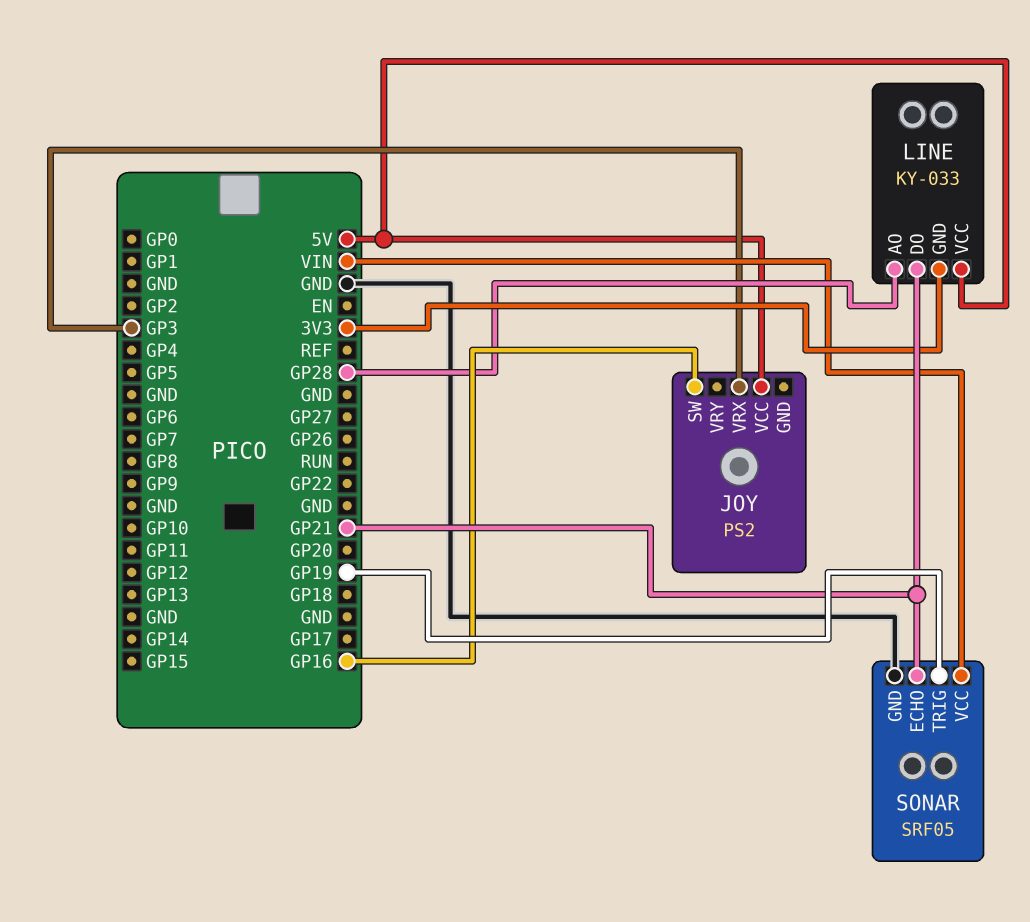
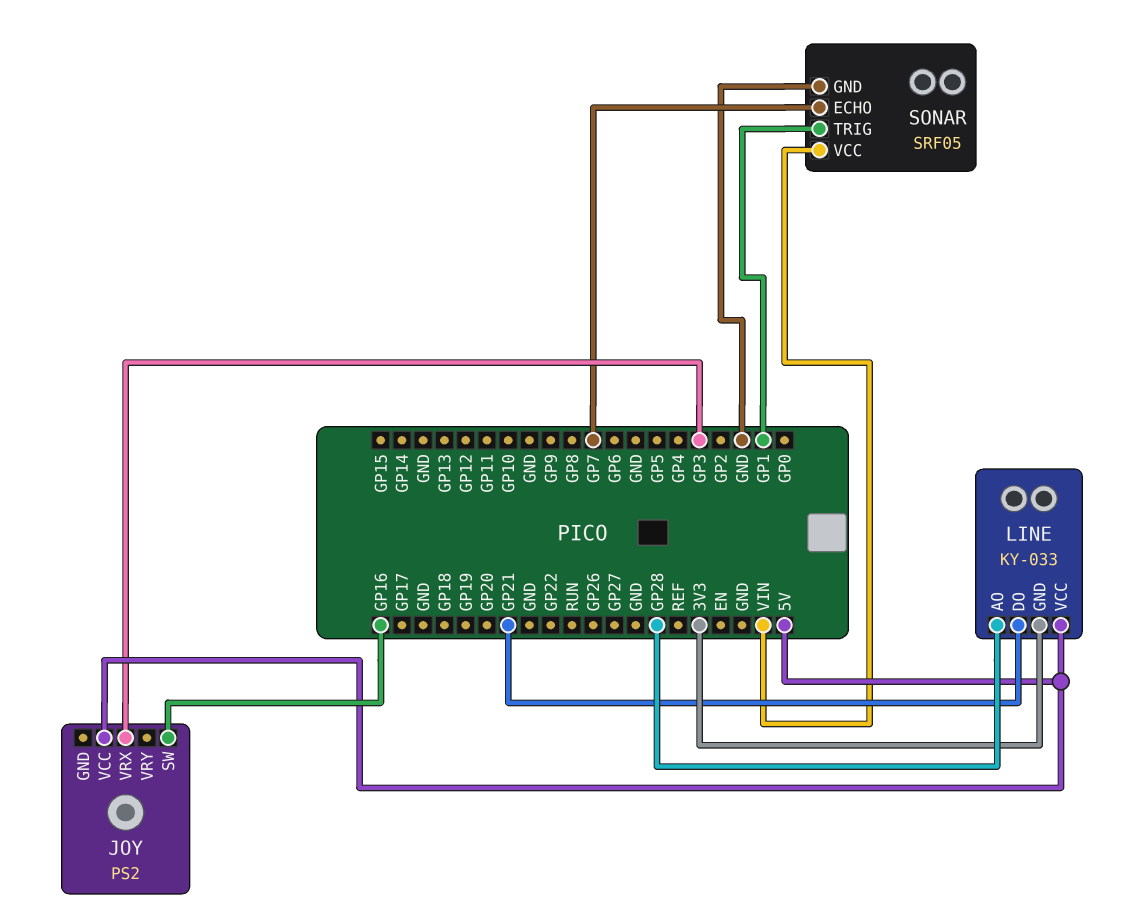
SONAR pin ECHO: GP21 -> GP7
SONAR pin TRIG: GP19 -> GP1

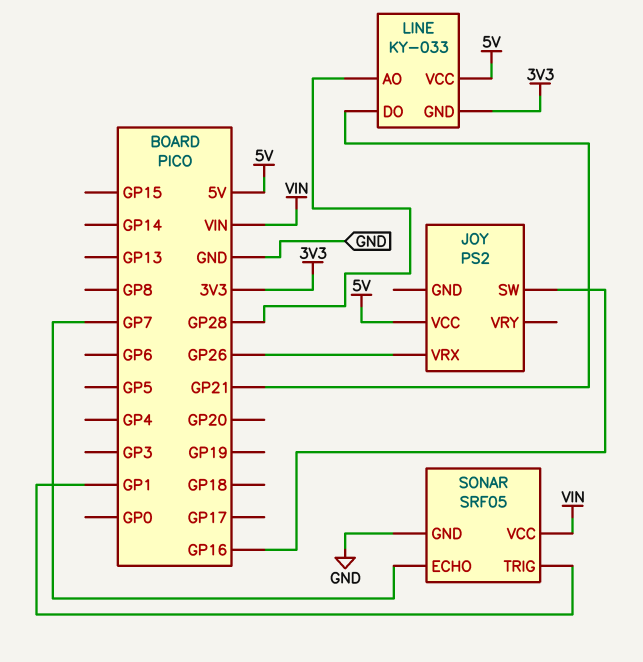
JOY pin VRX: GP3 -> GP26

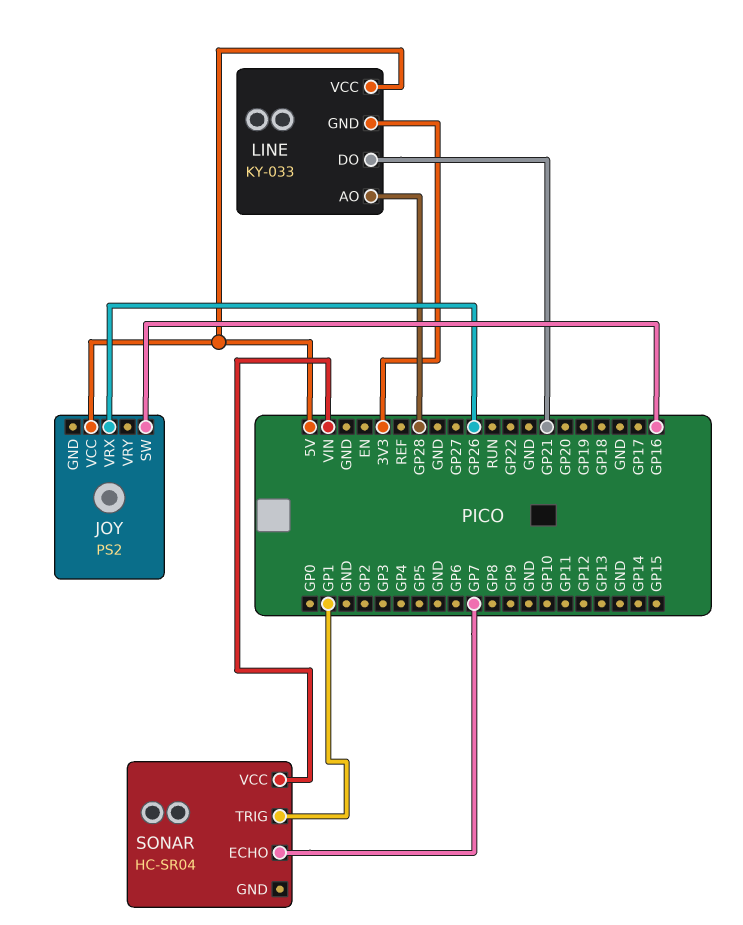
SONAR: SRF05 -> HC-SR04
SONAR pin GND: GND -> none

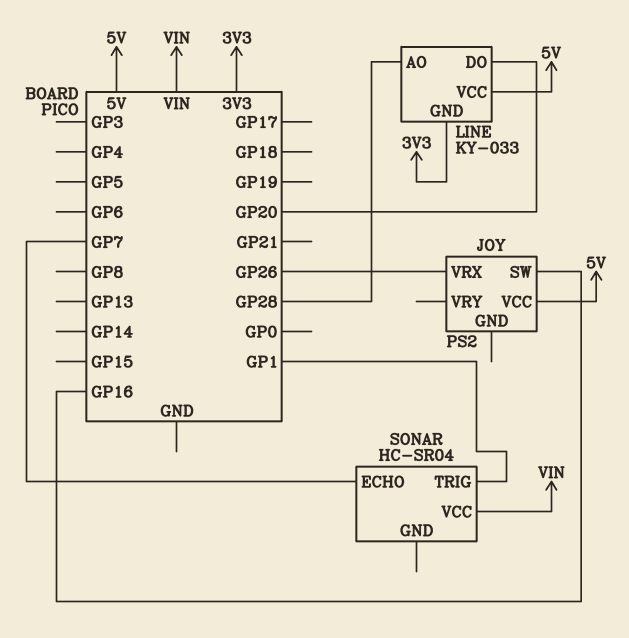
LINE pin DO: GP21 -> GP20

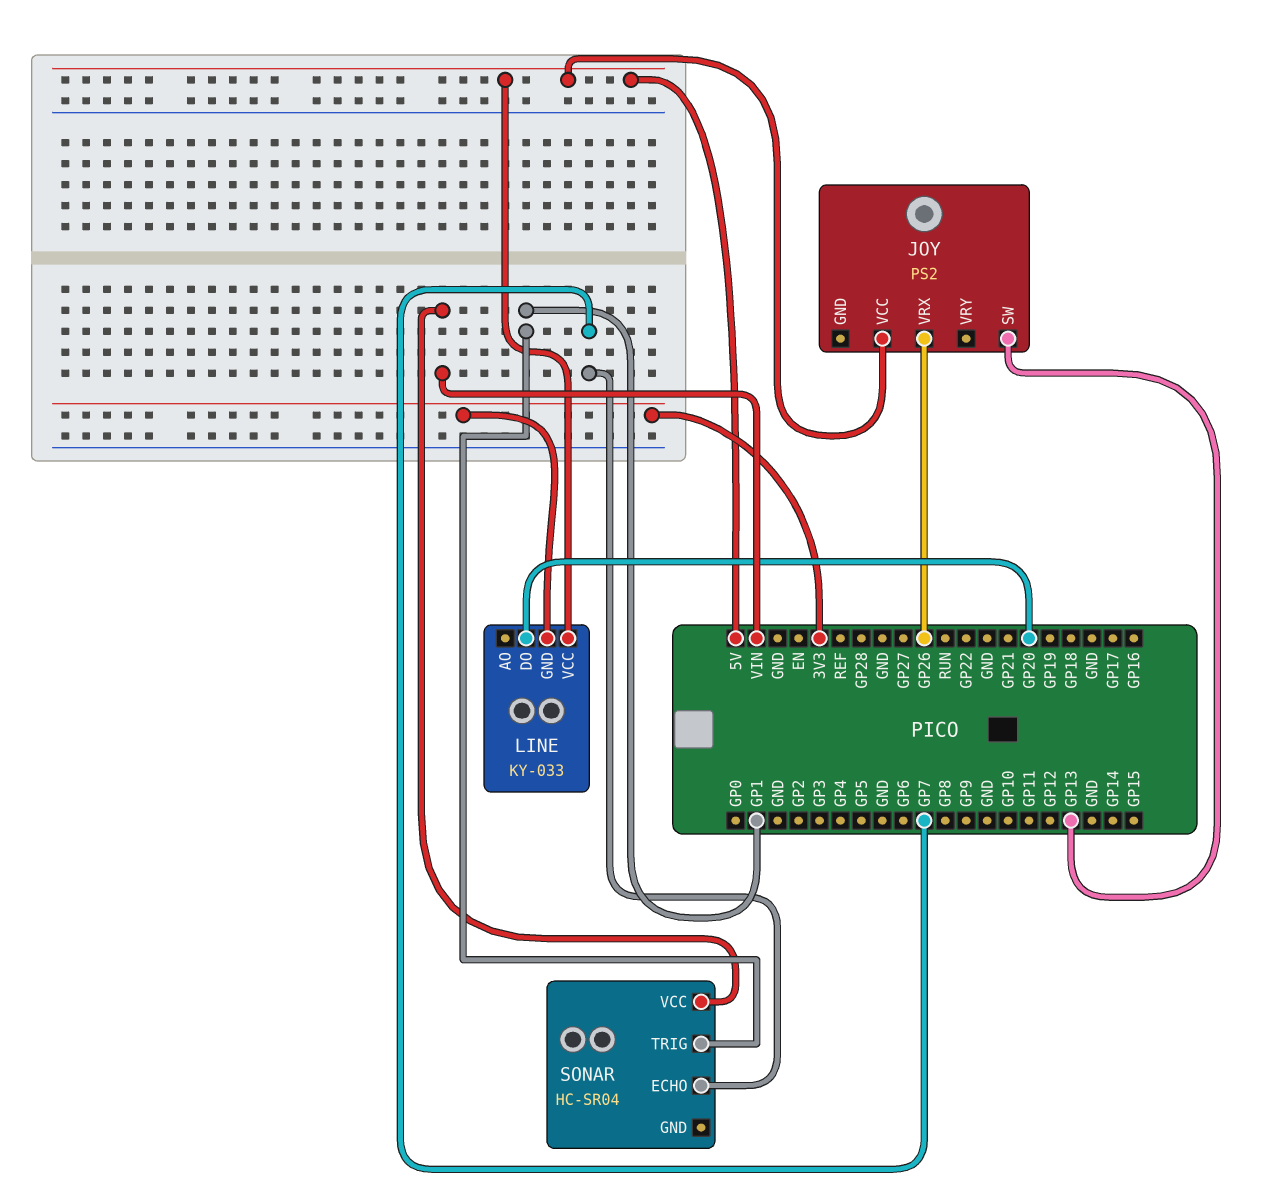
JOY pin SW: GP16 -> GP13
LINE pin AO: GP28 -> none

